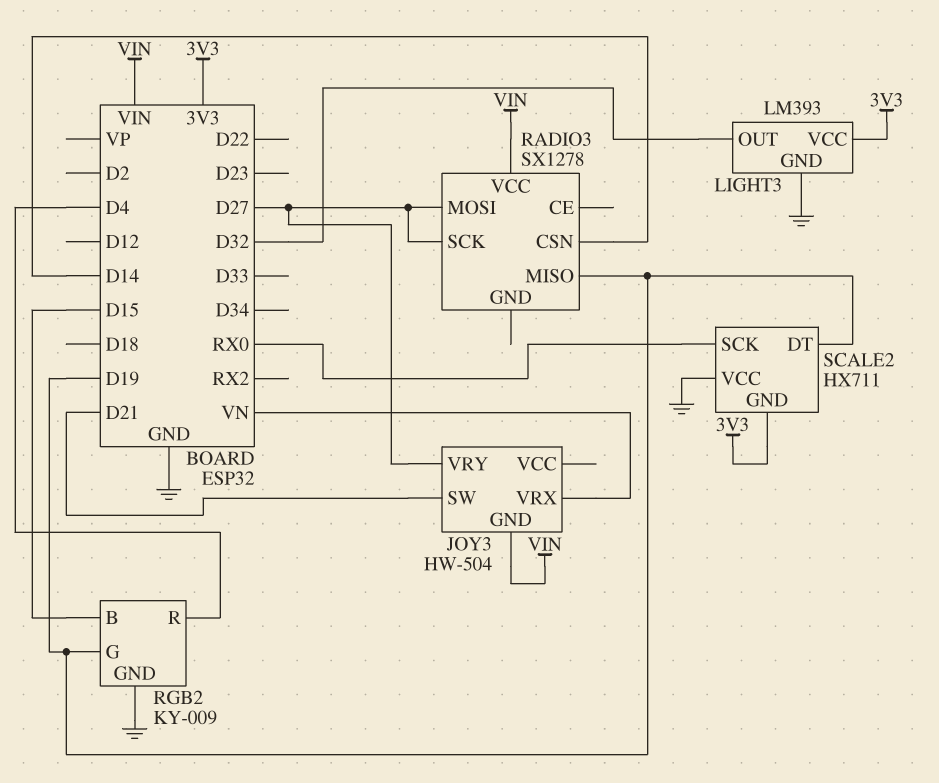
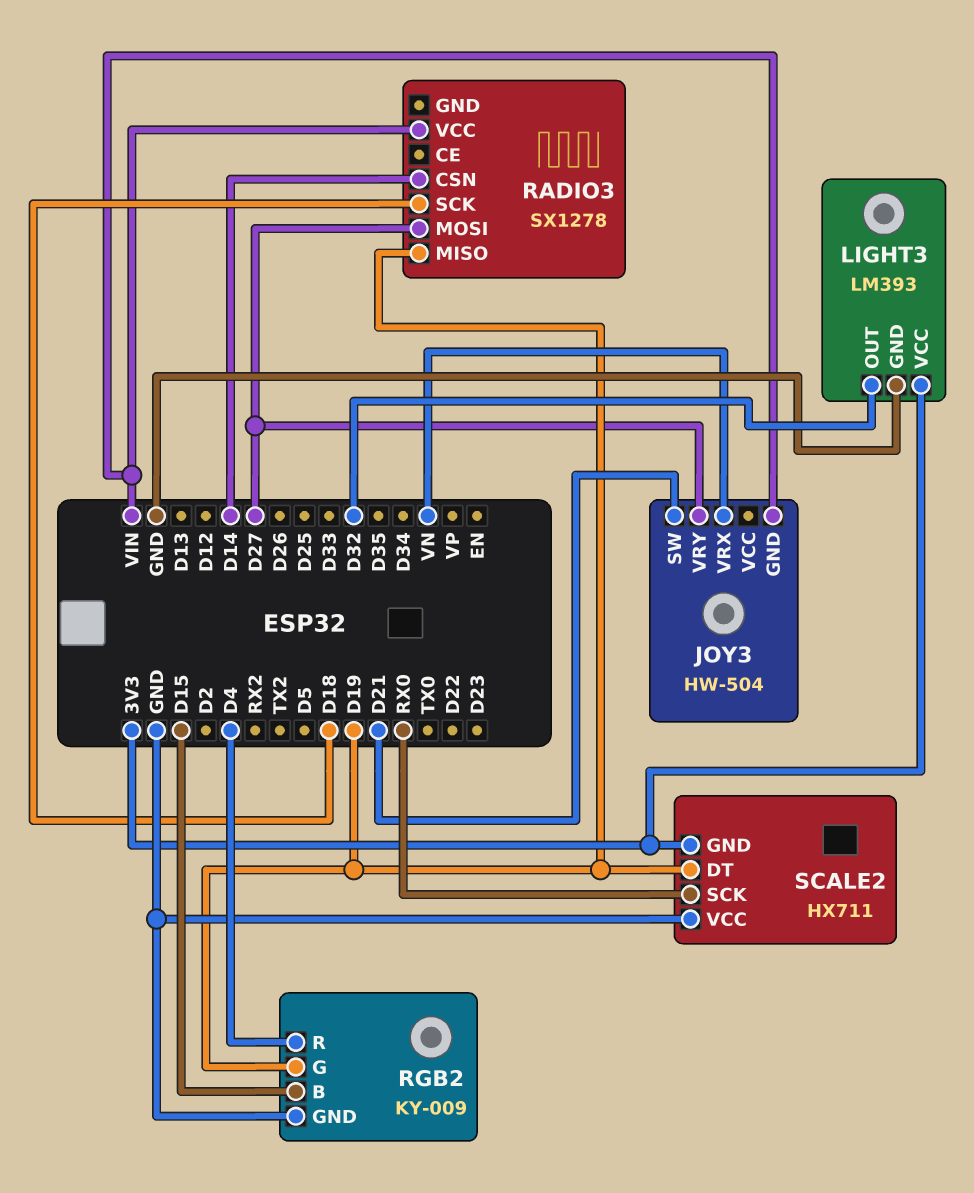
RADIO3 pin SCK: D27 -> D18

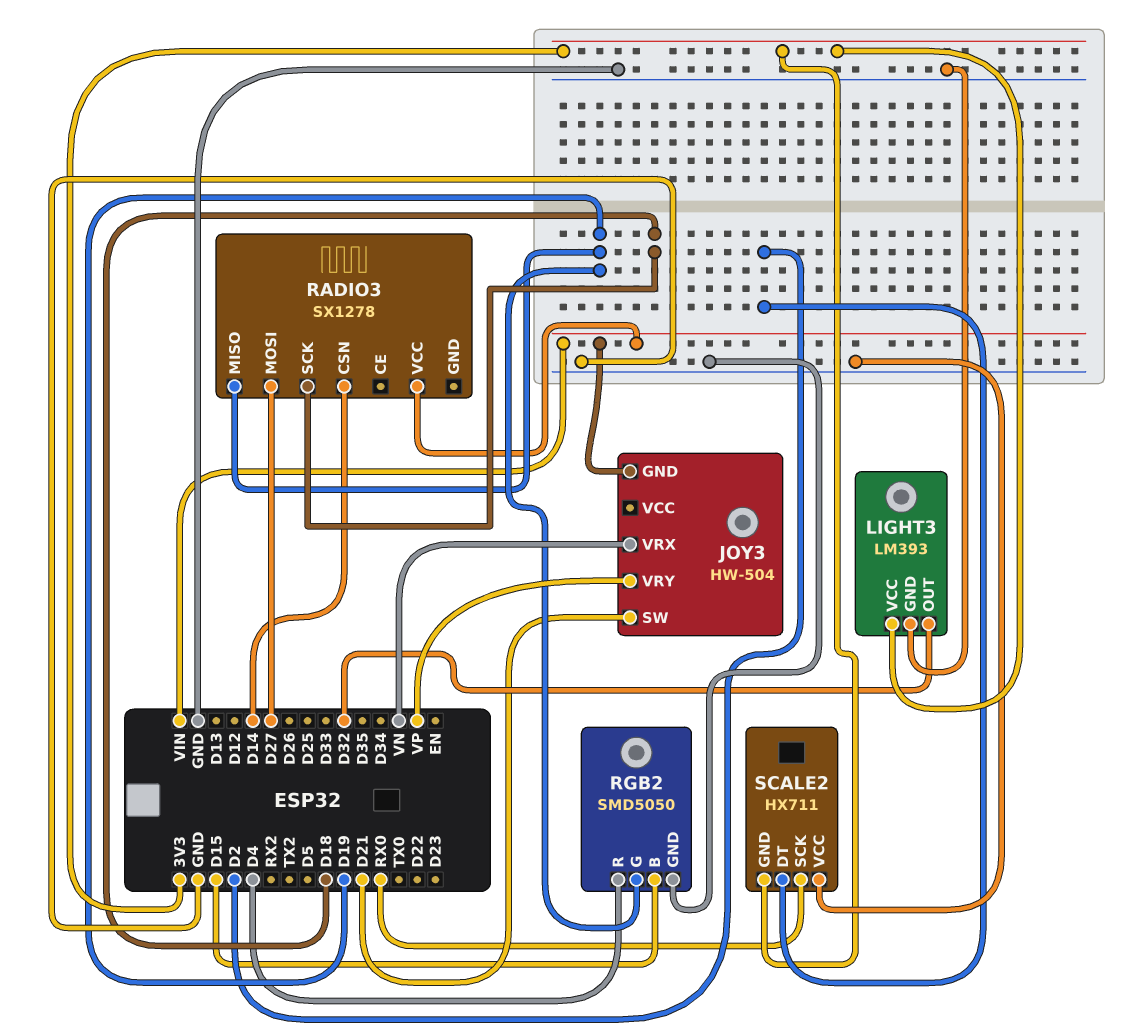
JOY3 pin VRY: D27 -> VP
RGB2: KY-009 -> SMD5050
SCALE2 pin DT: D19 -> D2

